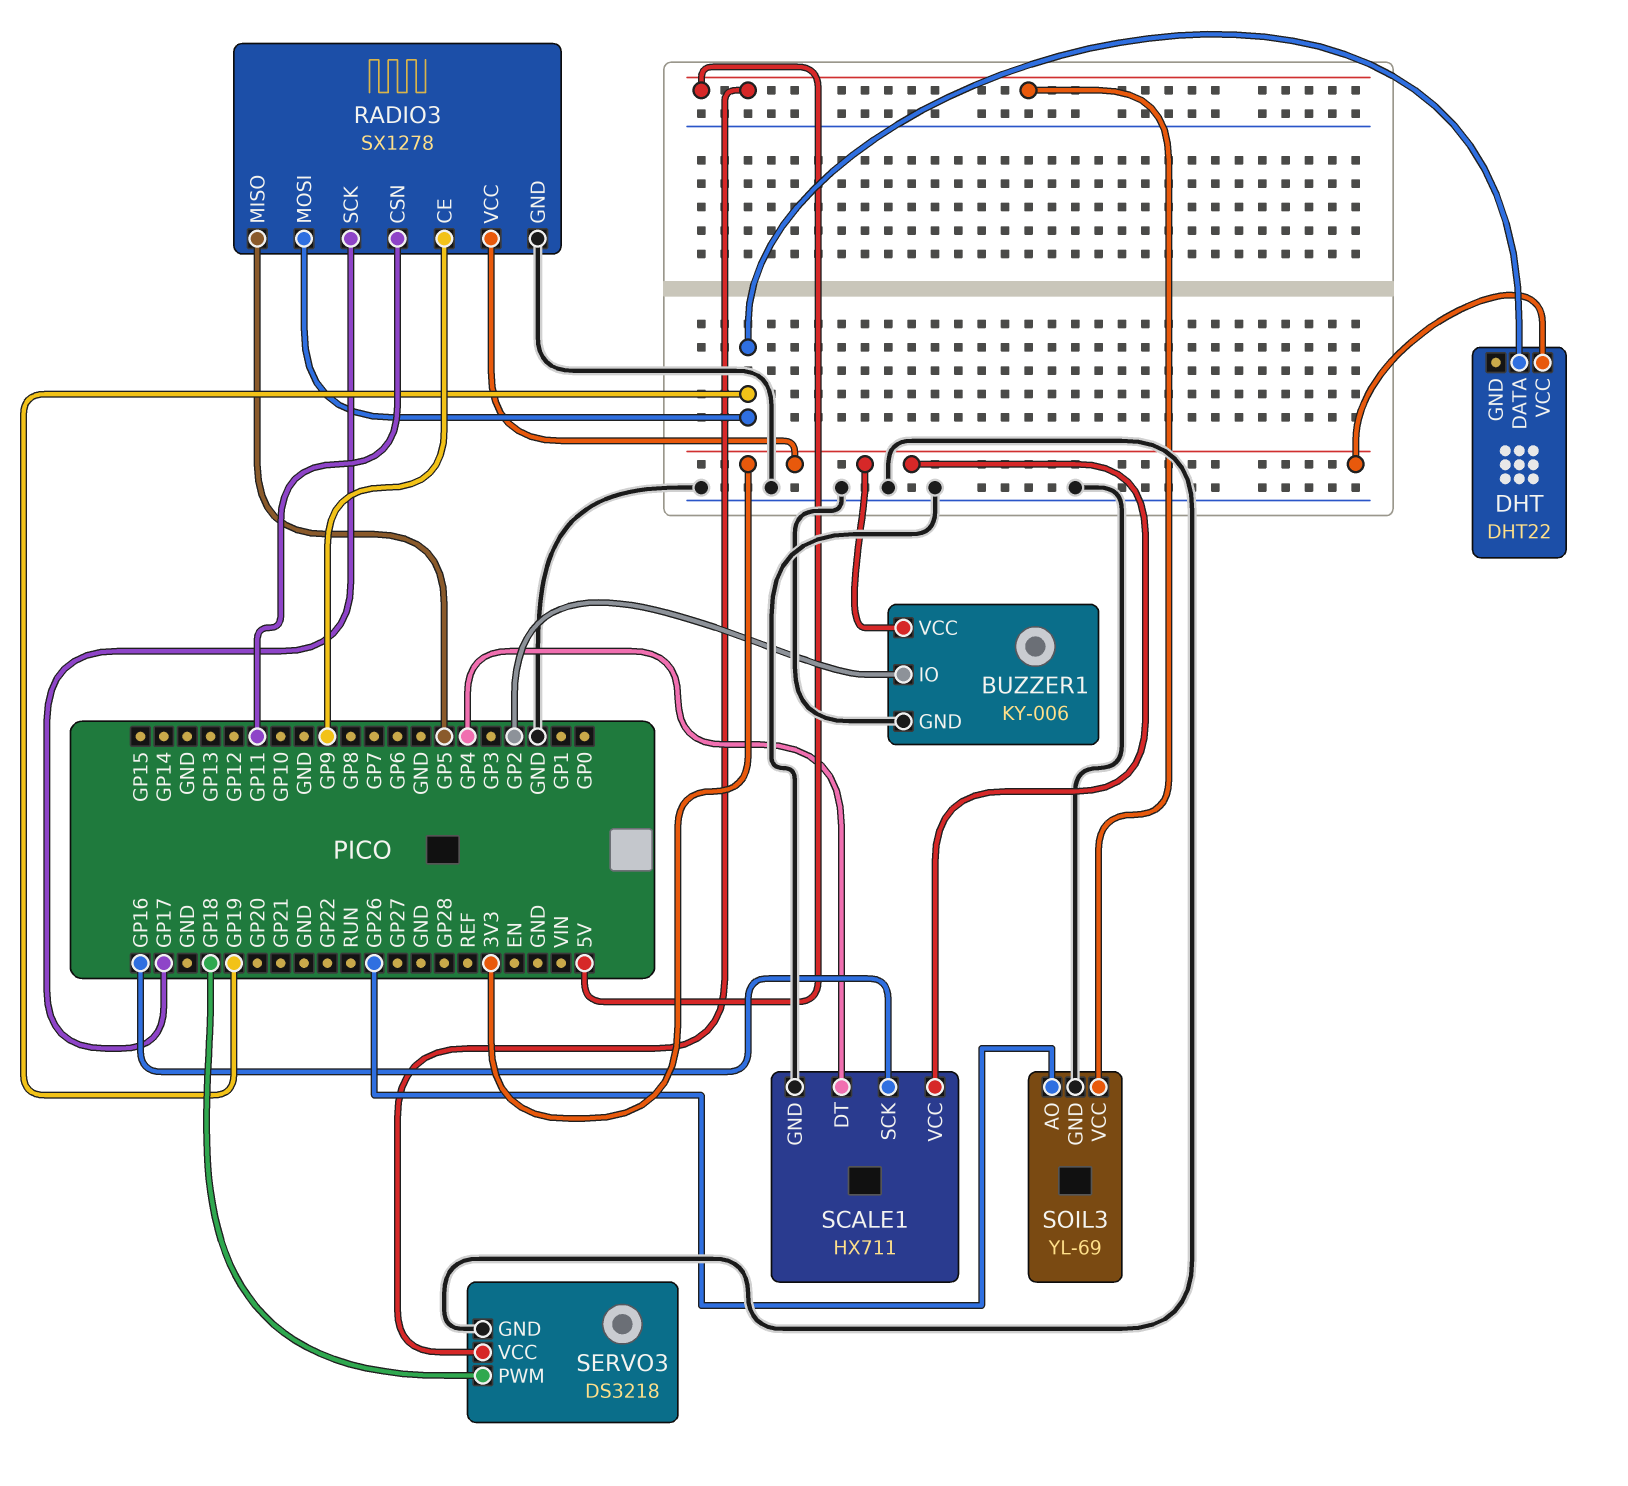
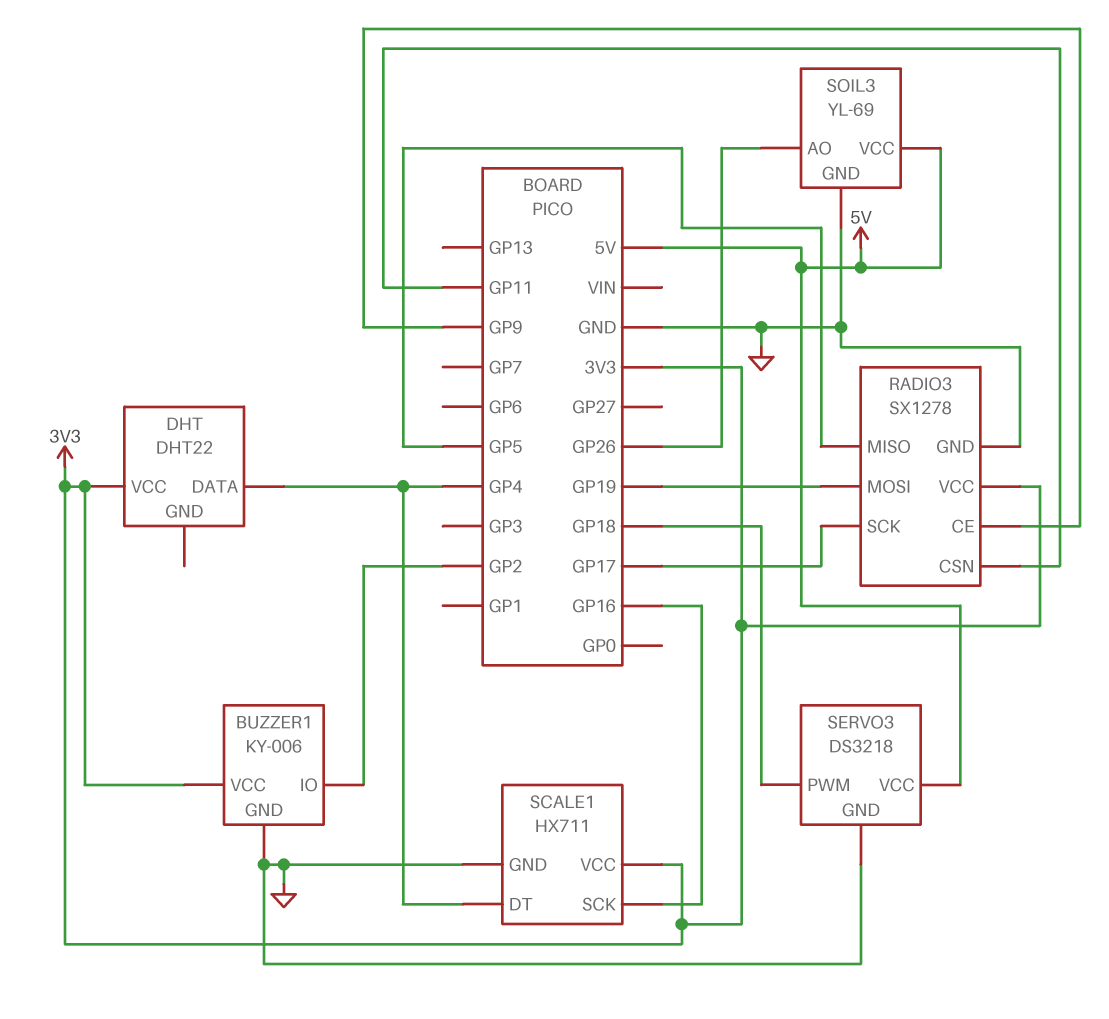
DHT pin DATA: GP19 -> GP4

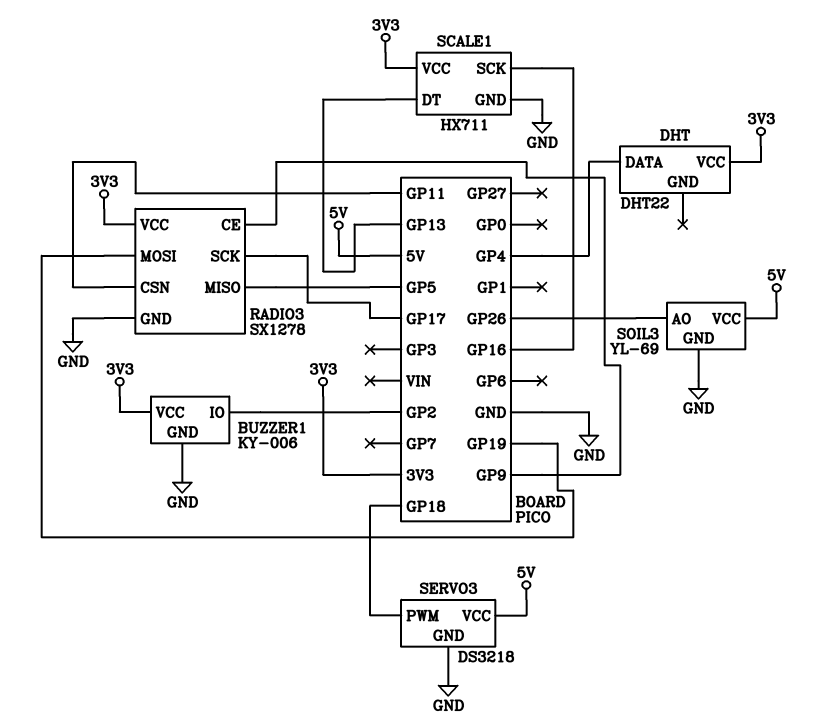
SCALE1 pin DT: GP4 -> GP13

